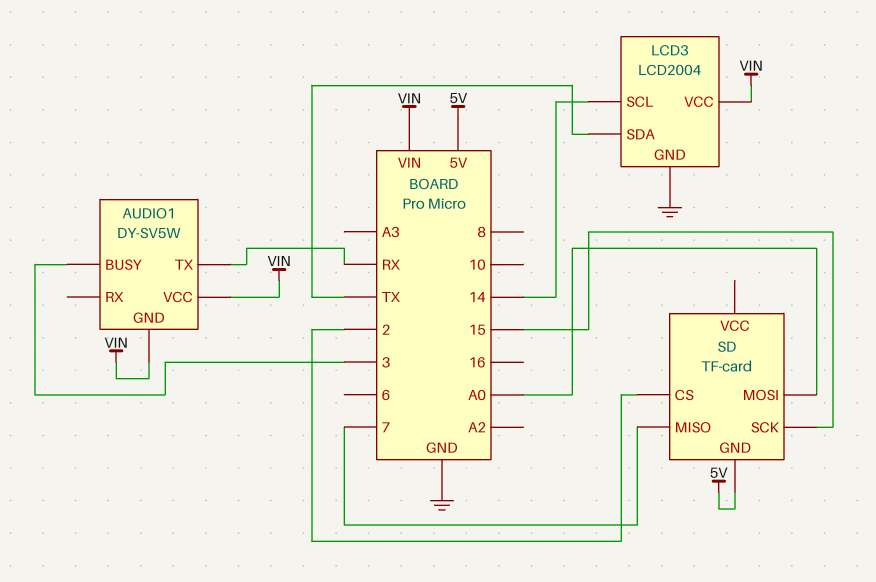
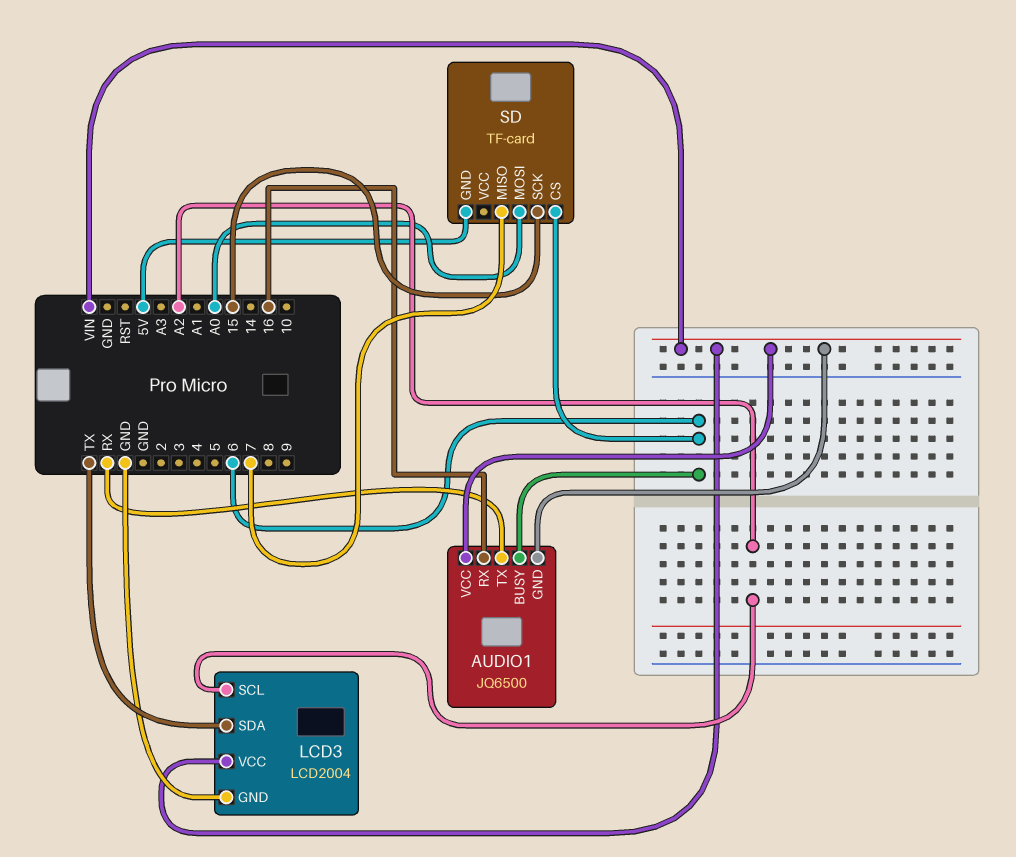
AUDIO1: DY-SV5W -> JQ6500
AUDIO1 pin BUSY: 3 -> 6
AUDIO1 pin RX: none -> 16
LCD3 pin SCL: 14 -> A2
SD pin CS: 2 -> 6

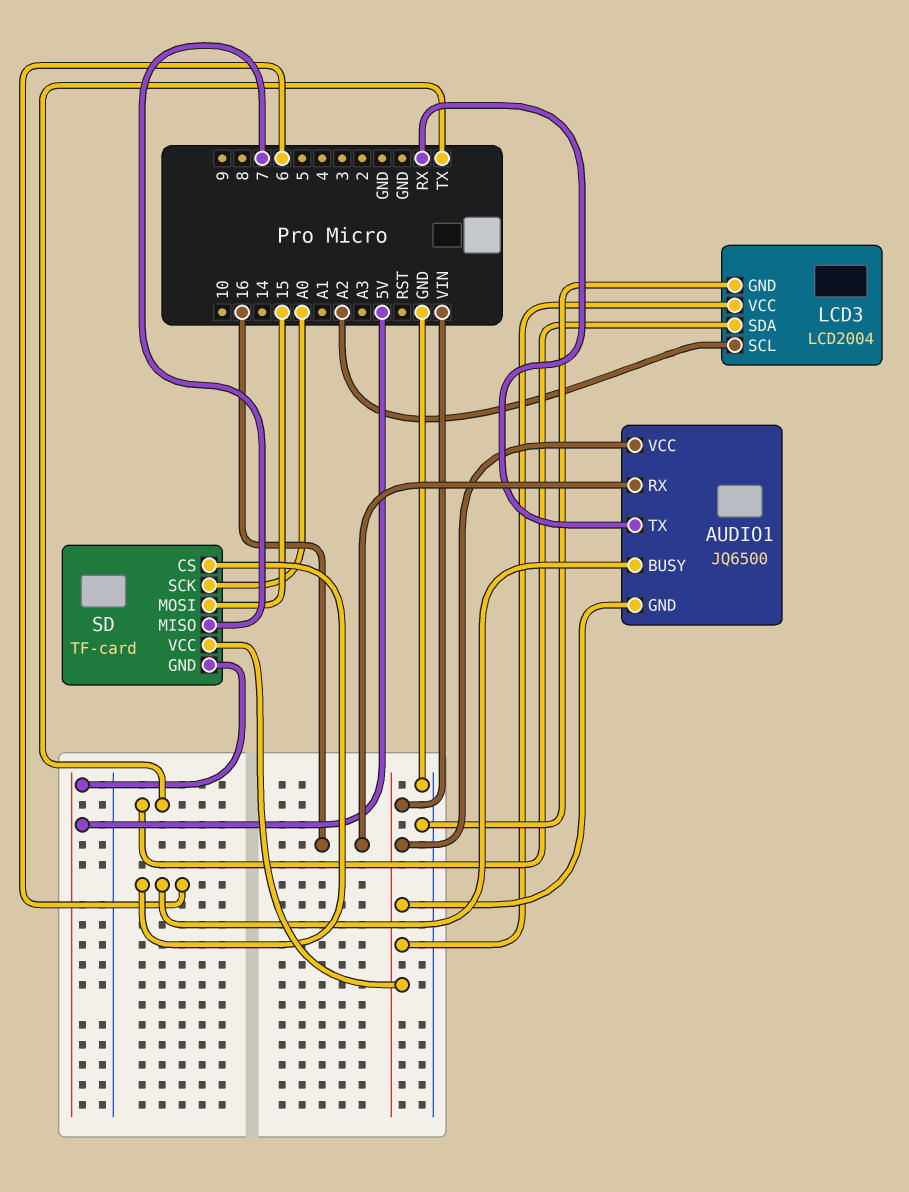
SD pin MOSI: A0 -> 15
SD pin SCK: 15 -> A0
SD pin VCC: none -> VIN

